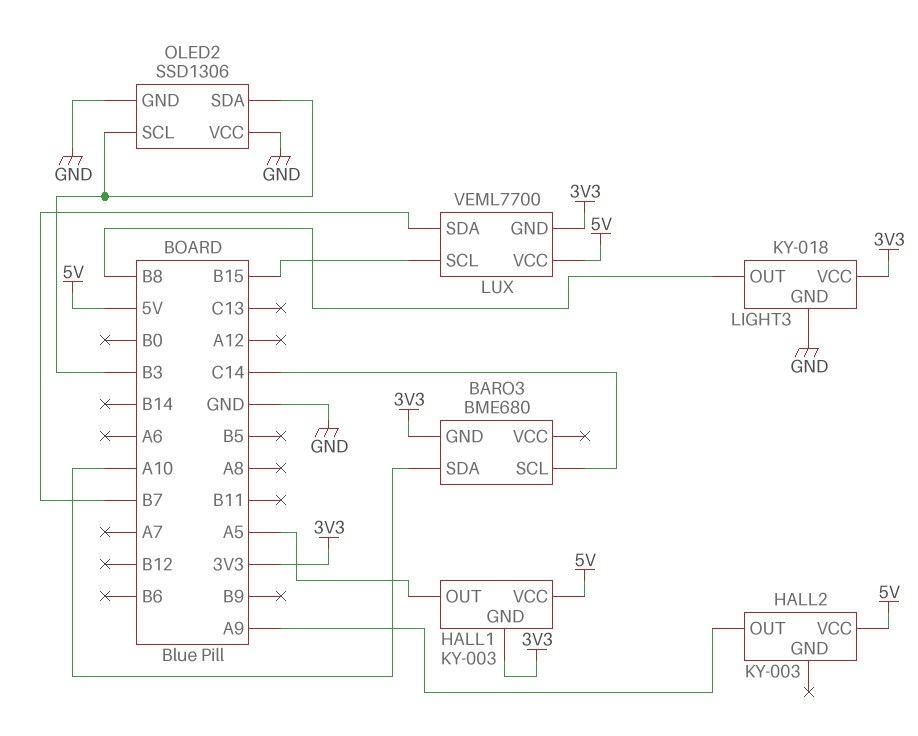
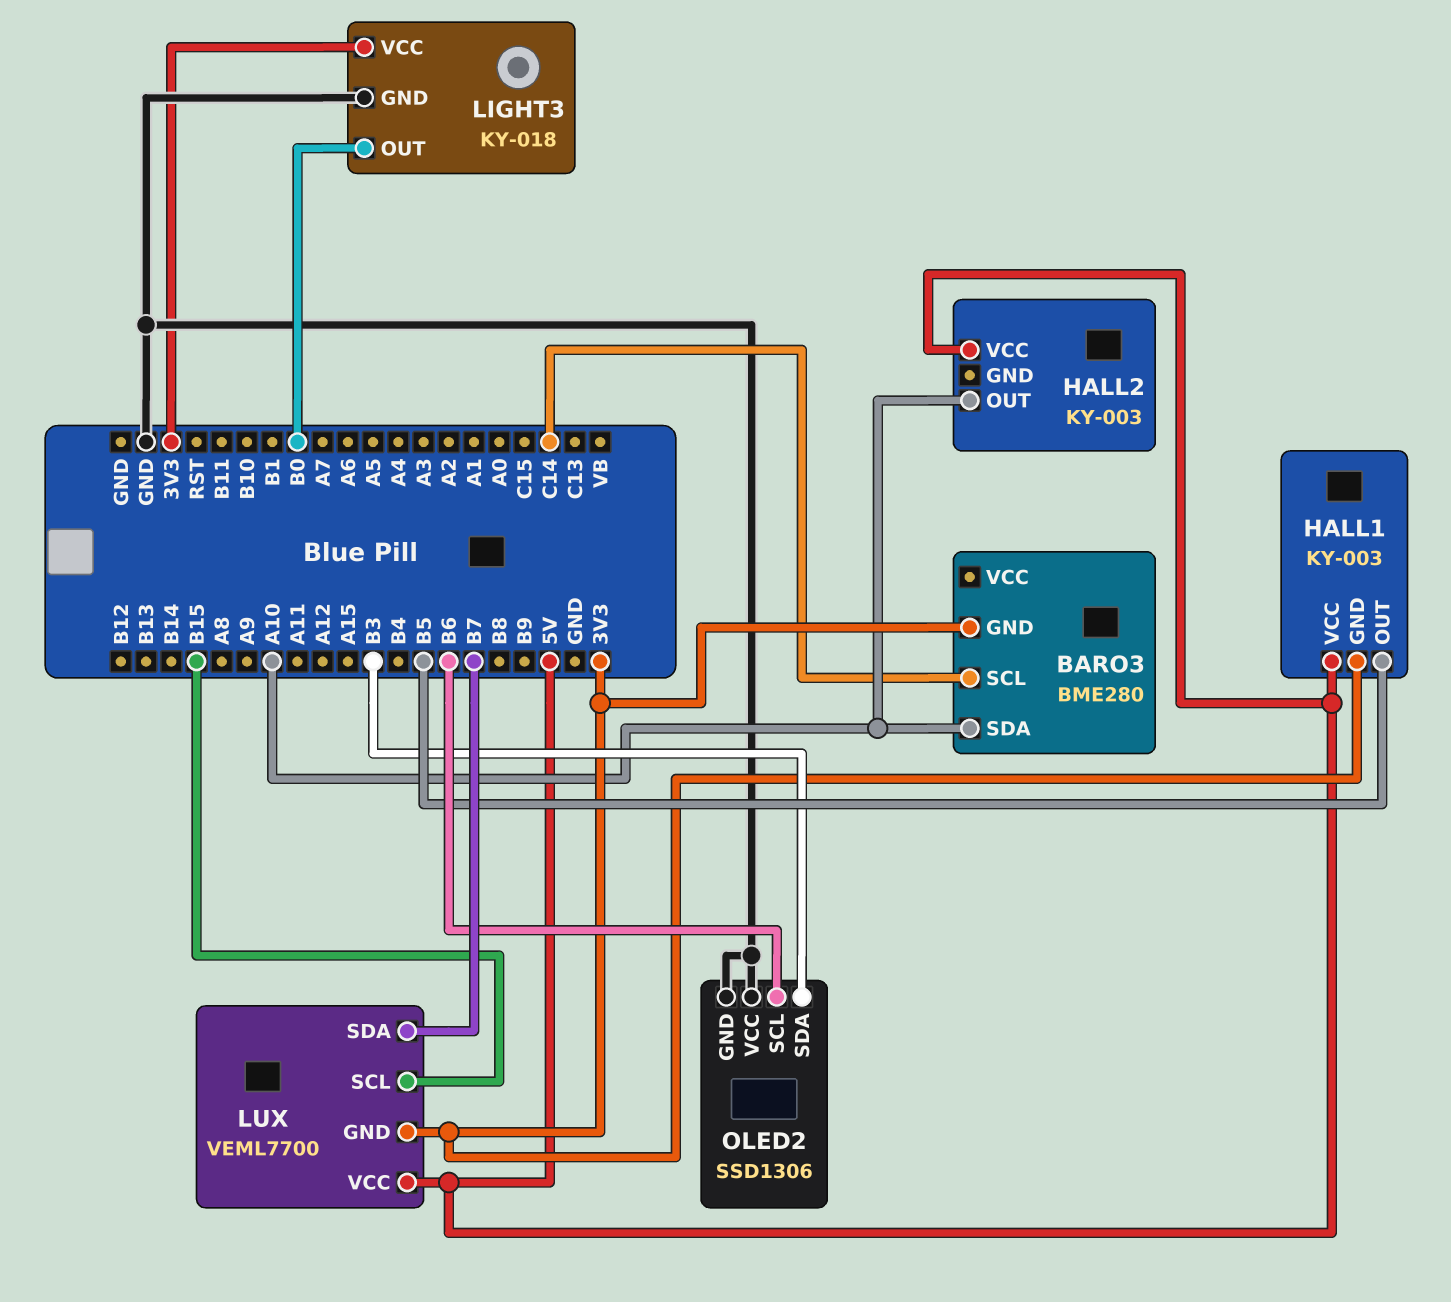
BARO3: BME680 -> BME280
HALL1 pin OUT: A5 -> B5
HALL2 pin OUT: A9 -> A10
LIGHT3 pin OUT: B8 -> B0
OLED2 pin SCL: B3 -> B6

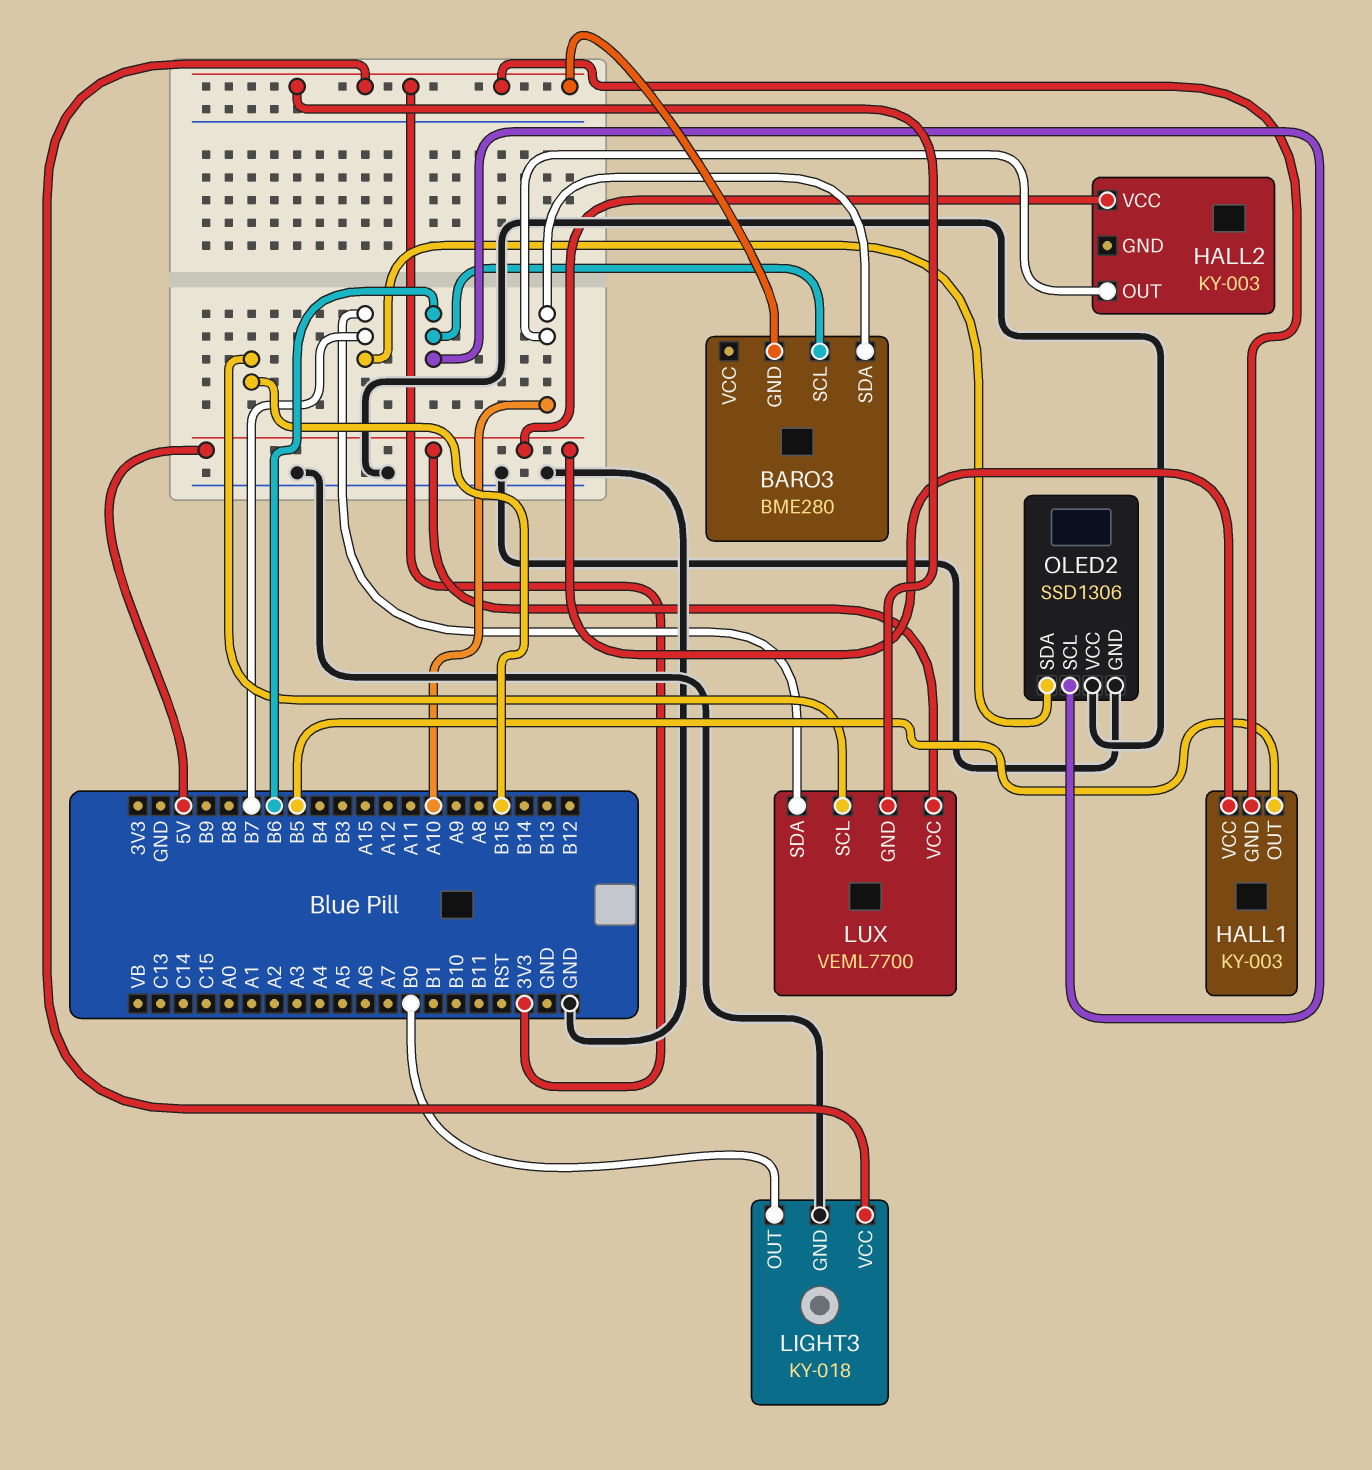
BARO3 pin SCL: C14 -> B6
OLED2 pin SDA: B3 -> B7

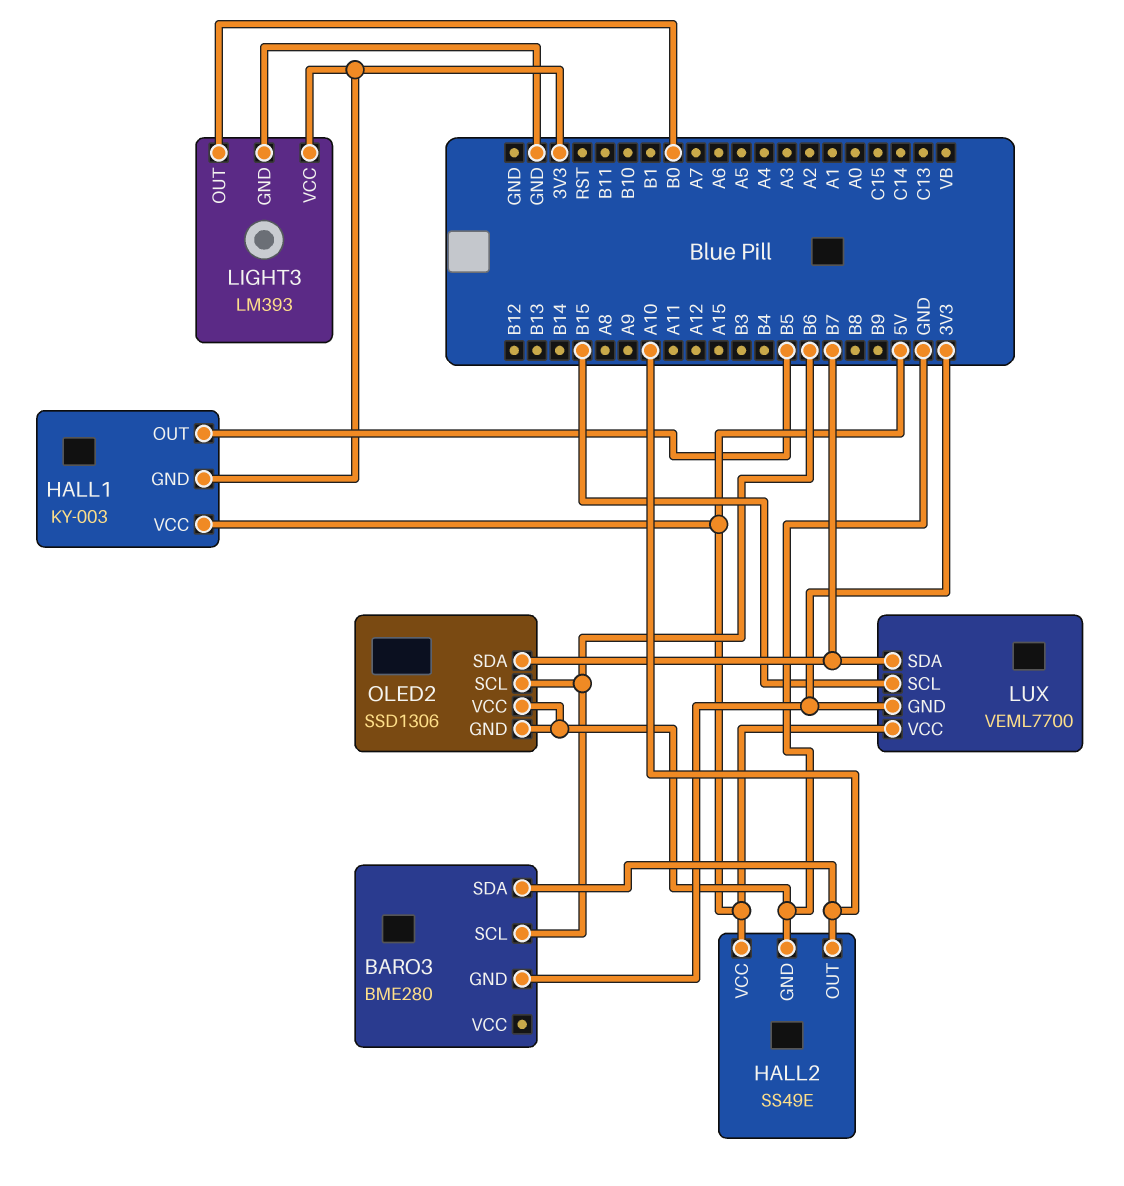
HALL2: KY-003 -> SS49E
HALL2 pin GND: none -> GND
LIGHT3: KY-018 -> LM393

